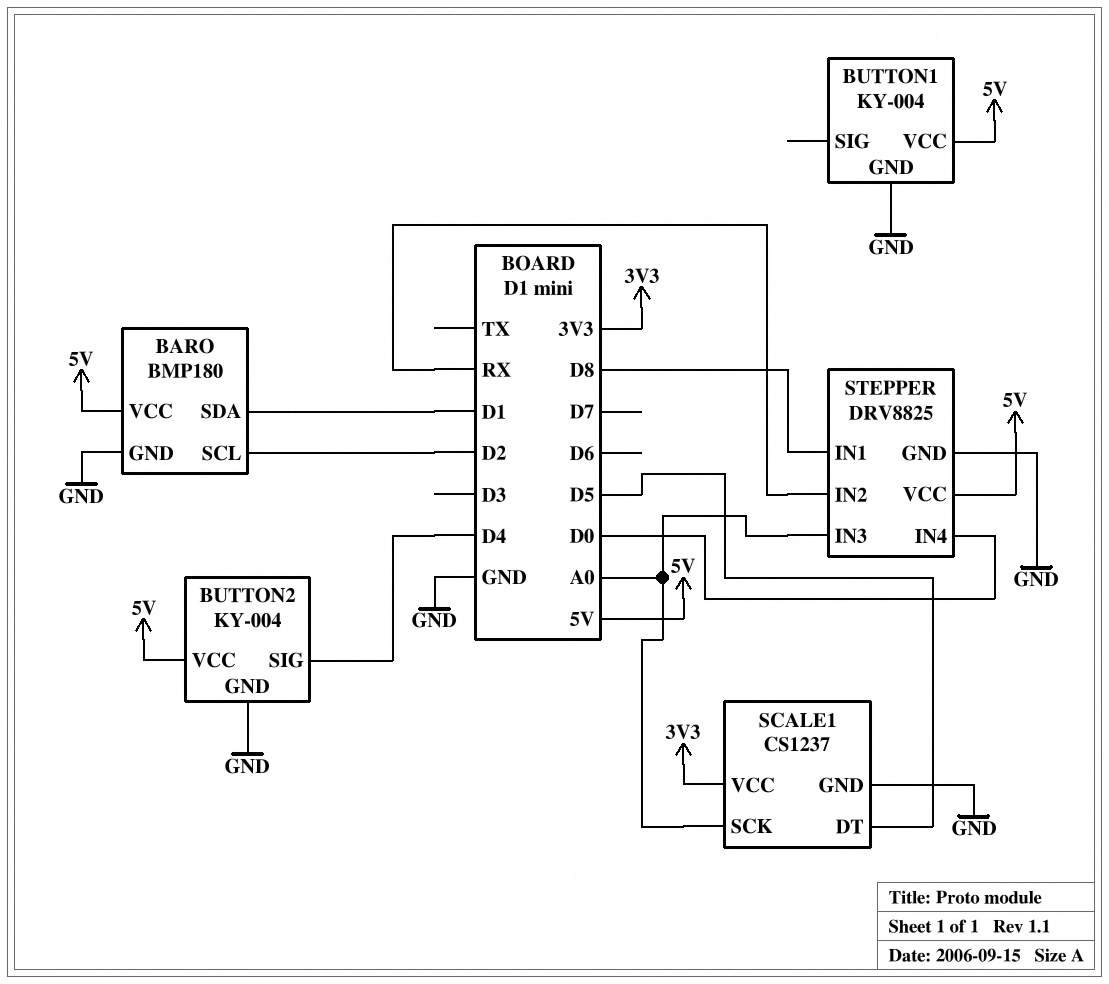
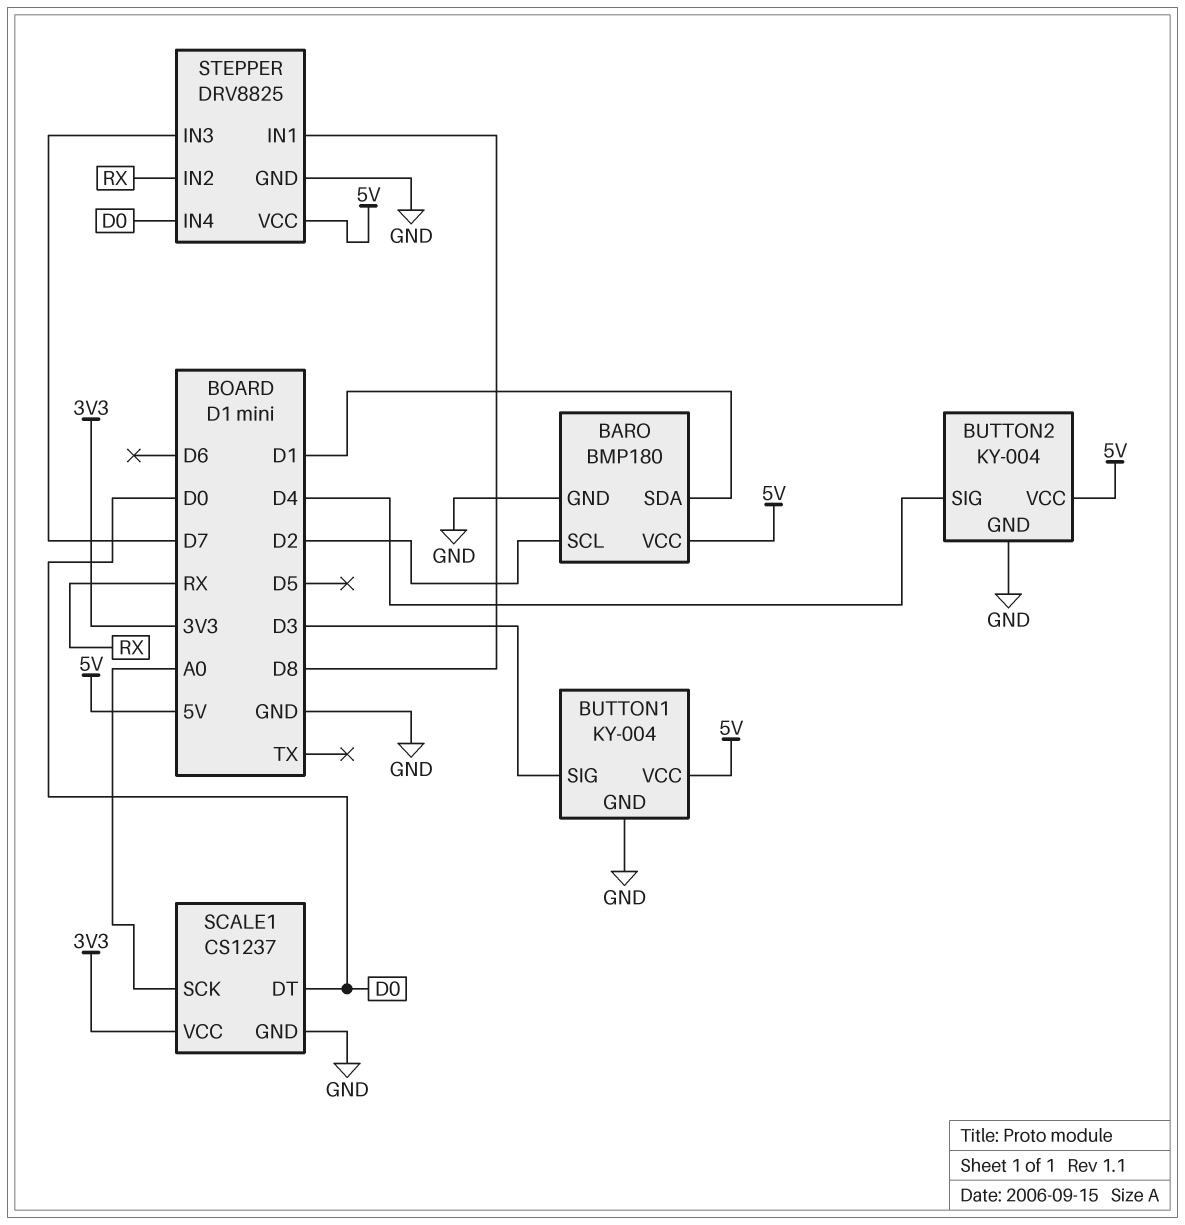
BUTTON1 pin SIG: none -> D3
SCALE1 pin DT: D5 -> D0
STEPPER pin IN3: A0 -> D7

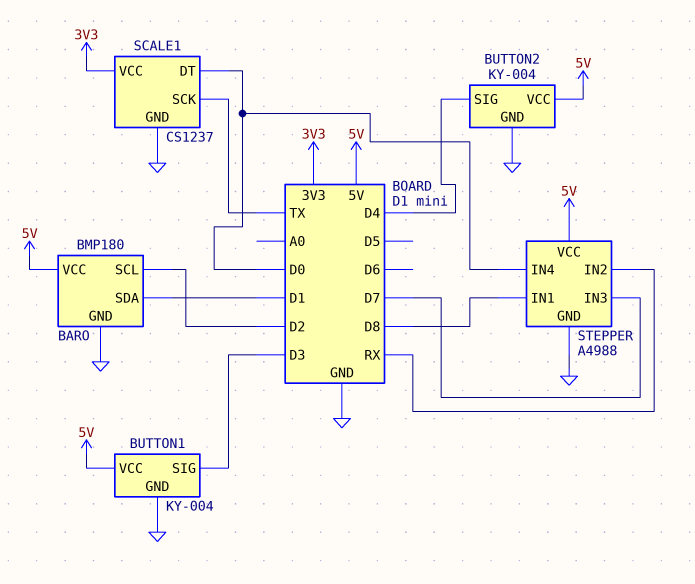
SCALE1 pin SCK: A0 -> TX
STEPPER: DRV8825 -> A4988

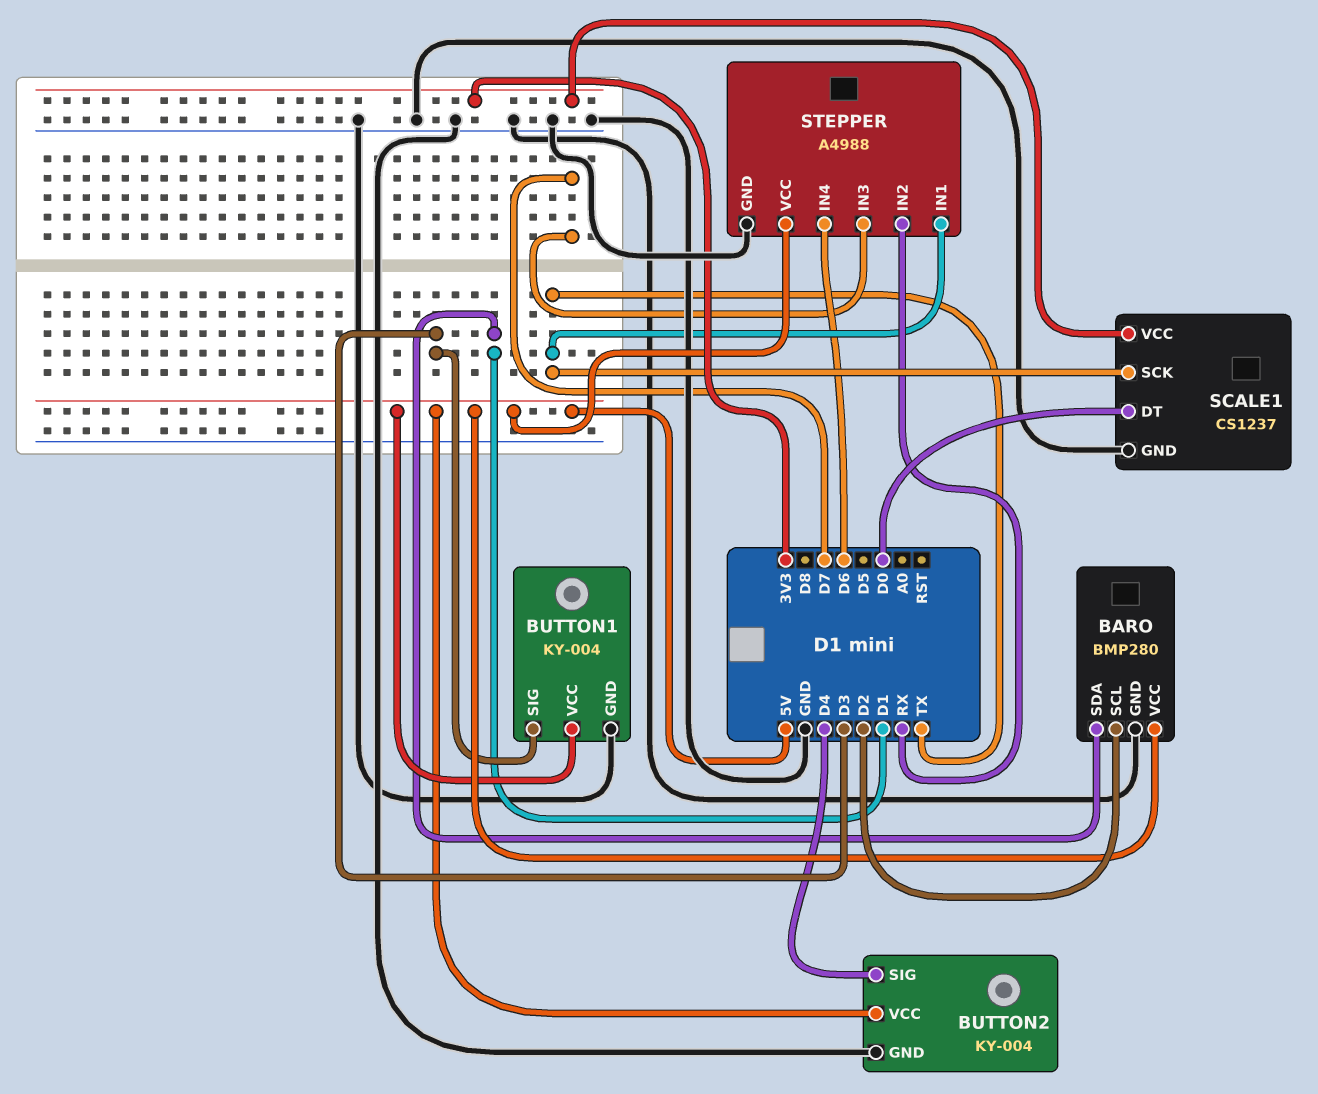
BARO: BMP180 -> BMP280
STEPPER pin IN1: D8 -> TX
STEPPER pin IN4: D0 -> D6

